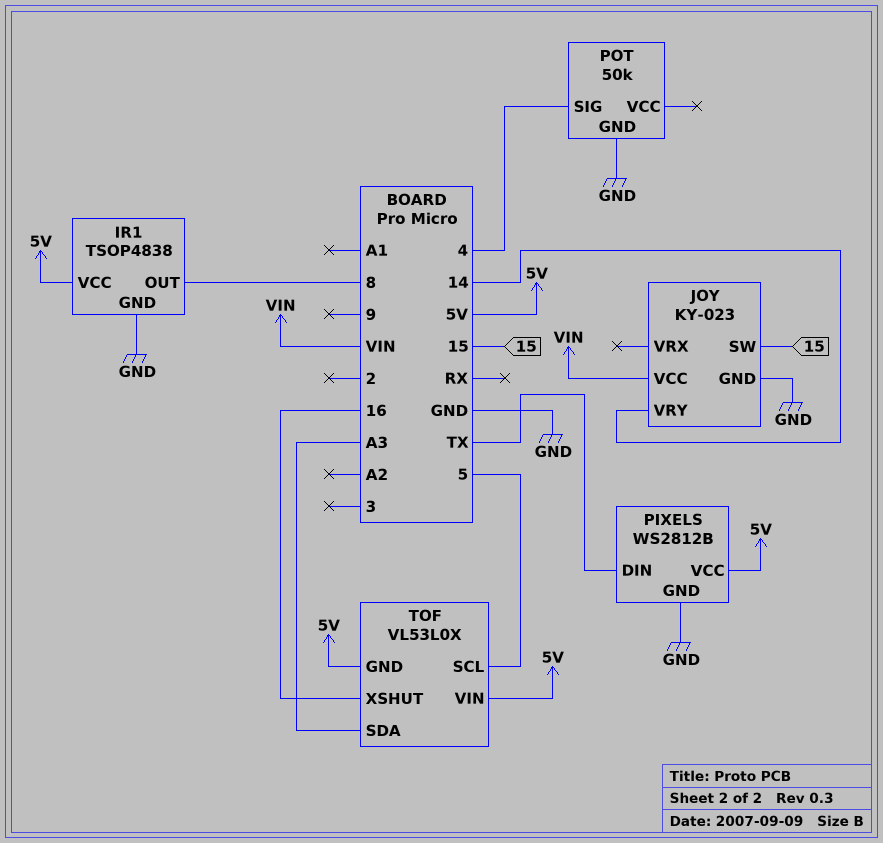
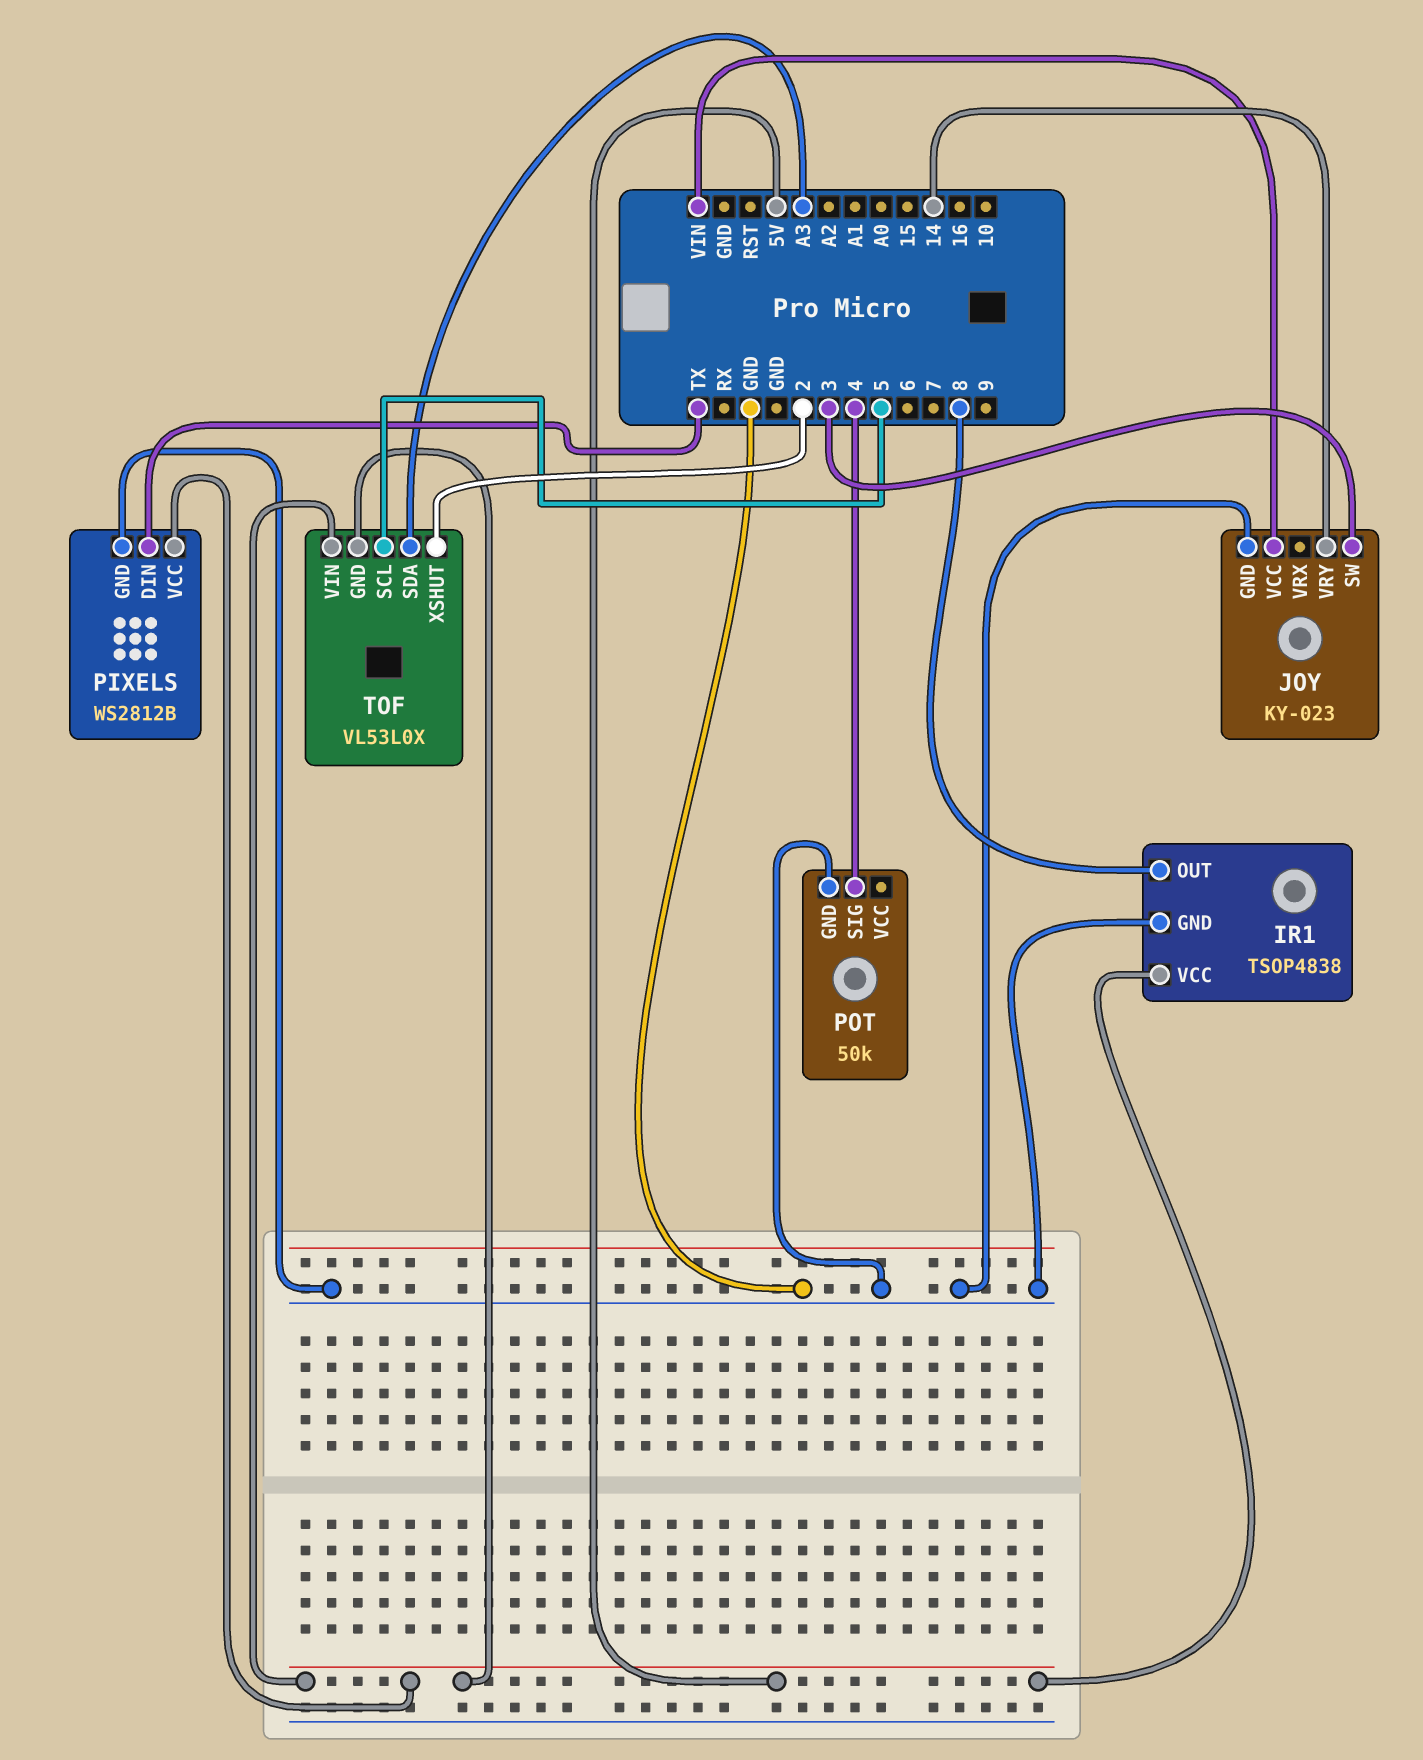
JOY pin SW: 15 -> 3
TOF pin XSHUT: 16 -> 2

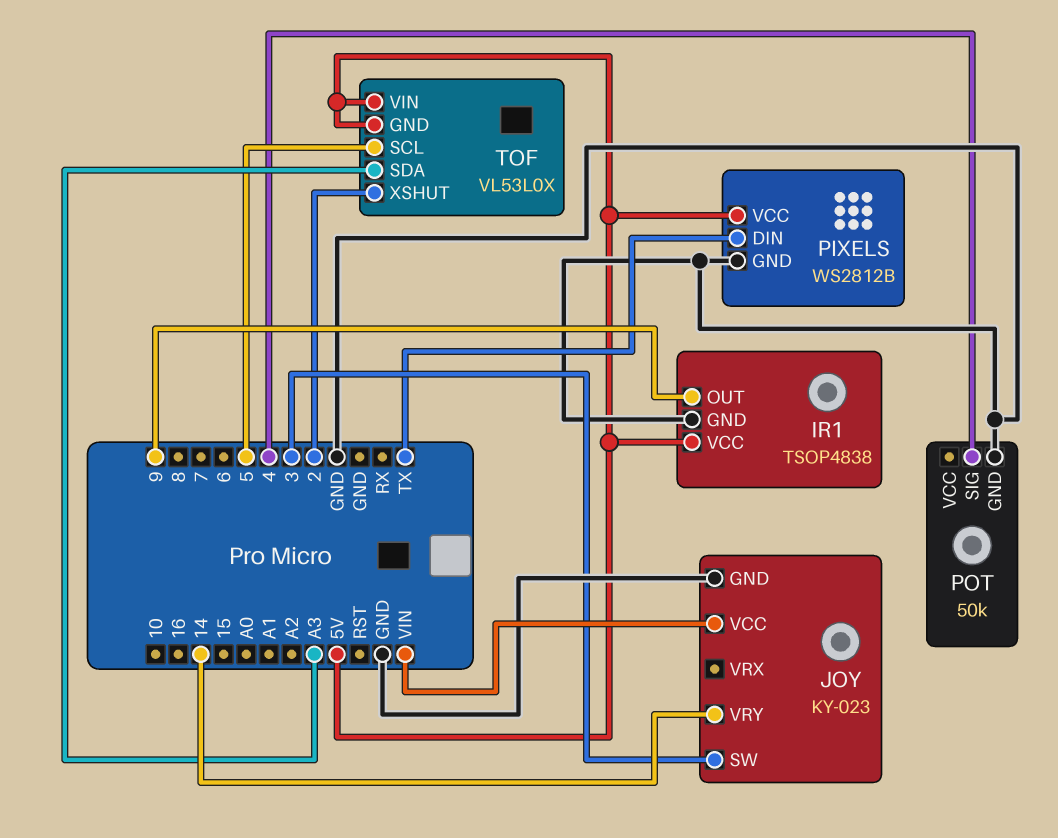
IR1 pin OUT: 8 -> 9

